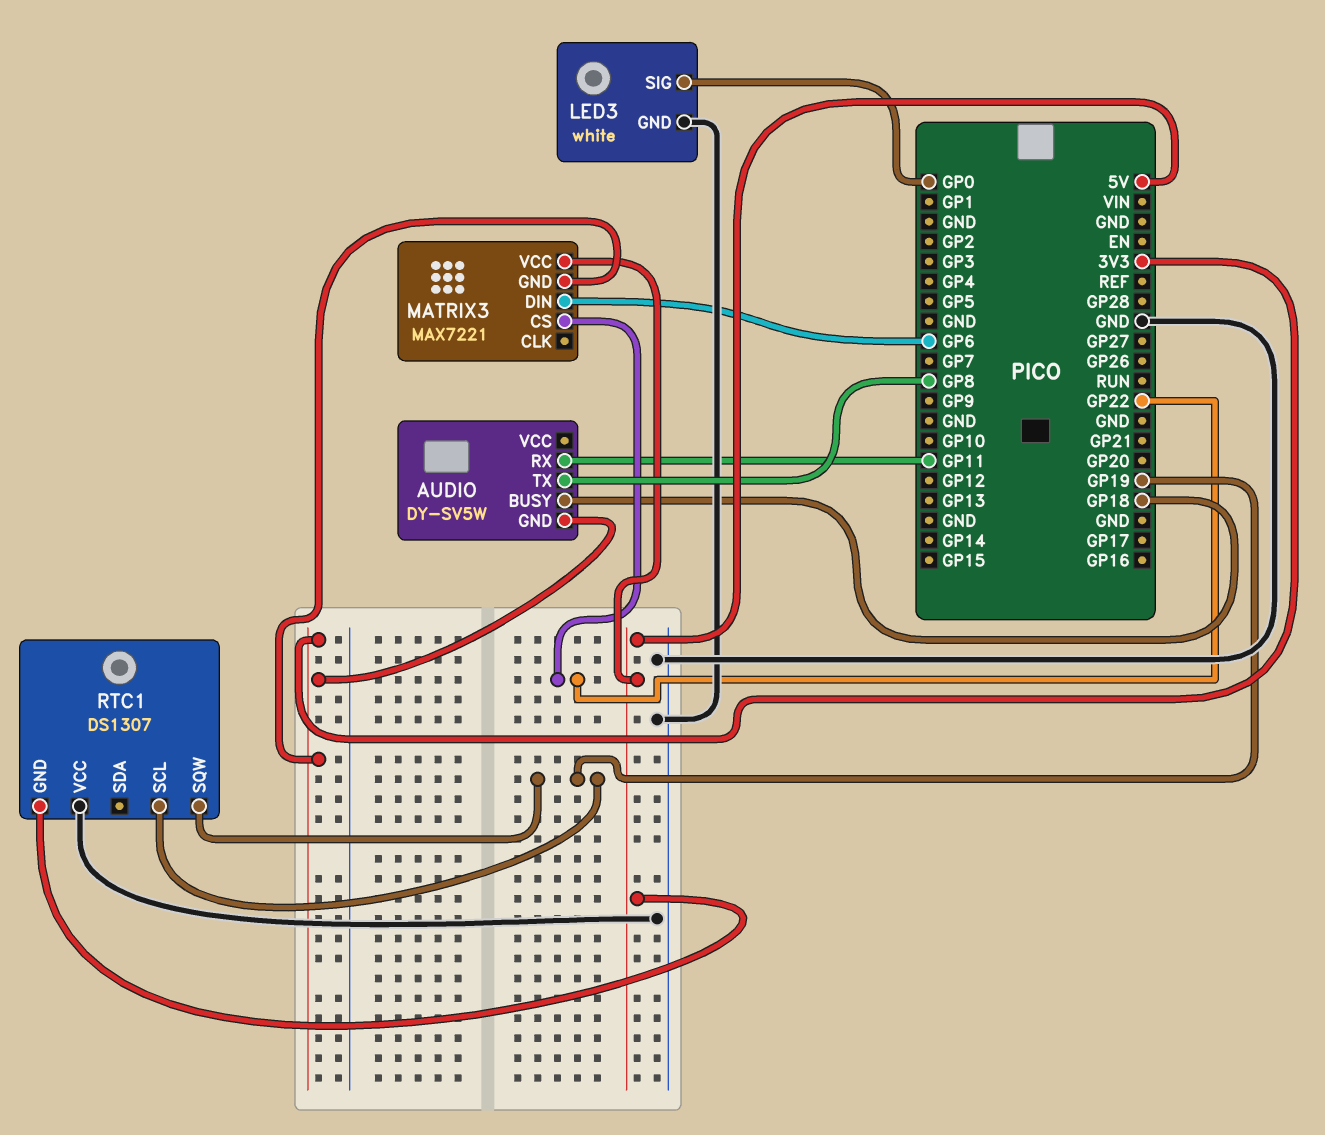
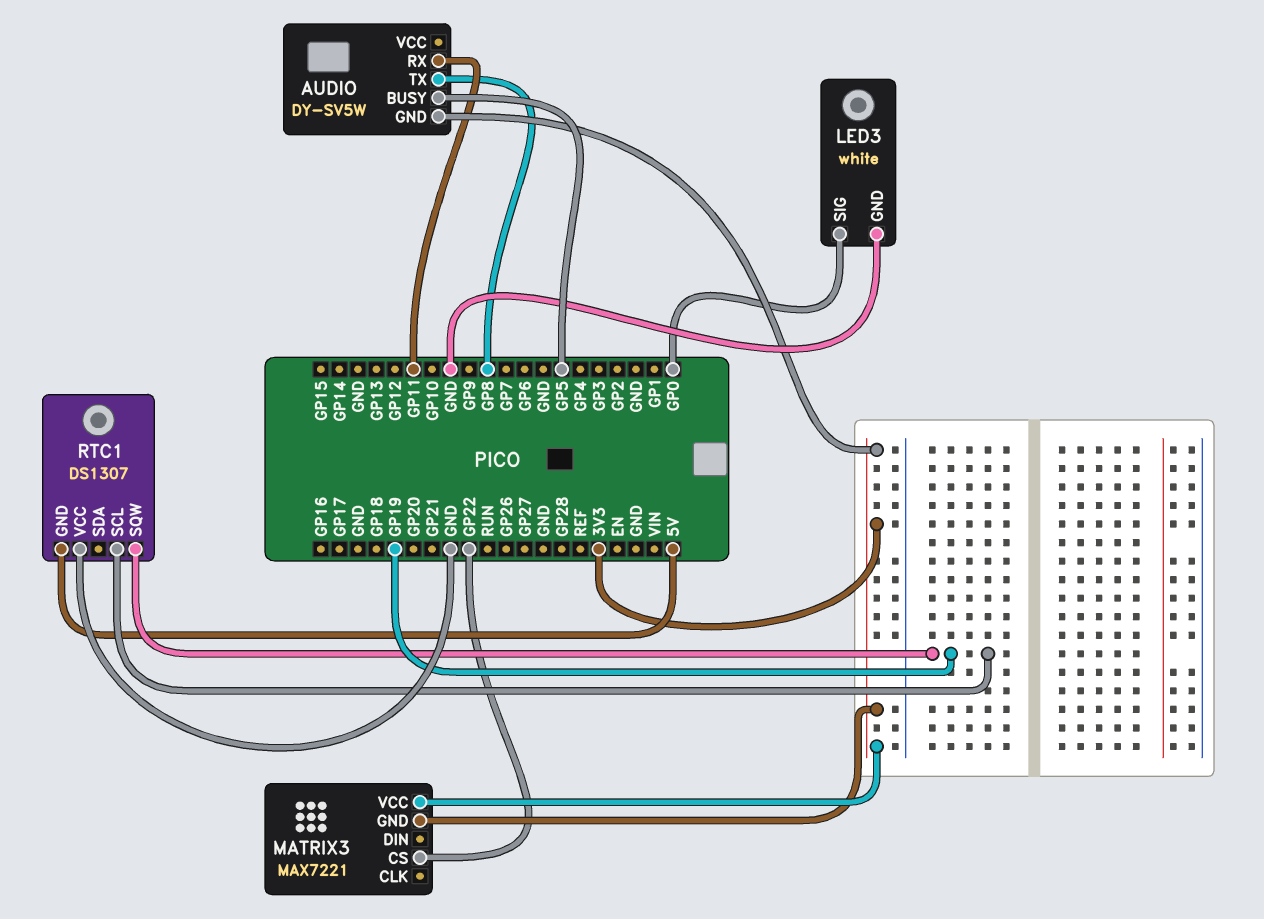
AUDIO pin BUSY: GP18 -> GP5
MATRIX3 pin DIN: GP6 -> none
MATRIX3 pin VCC: 5V -> 3V3

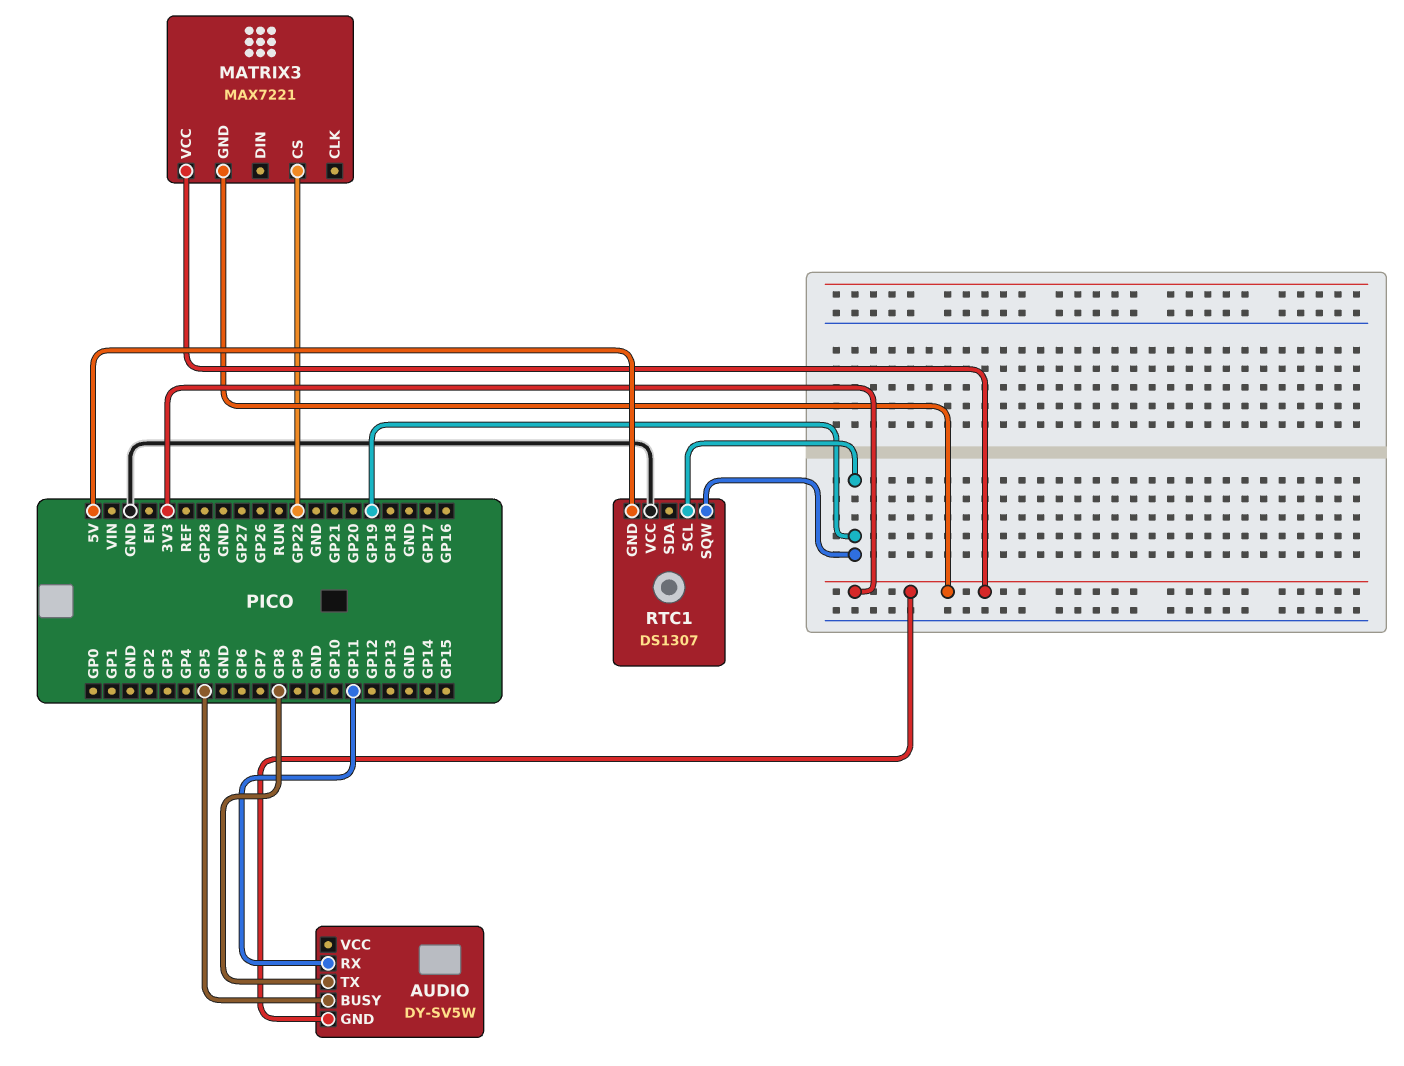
LED3: white -> none
LED3 pin GND: GND -> none
LED3 pin SIG: GP0 -> none

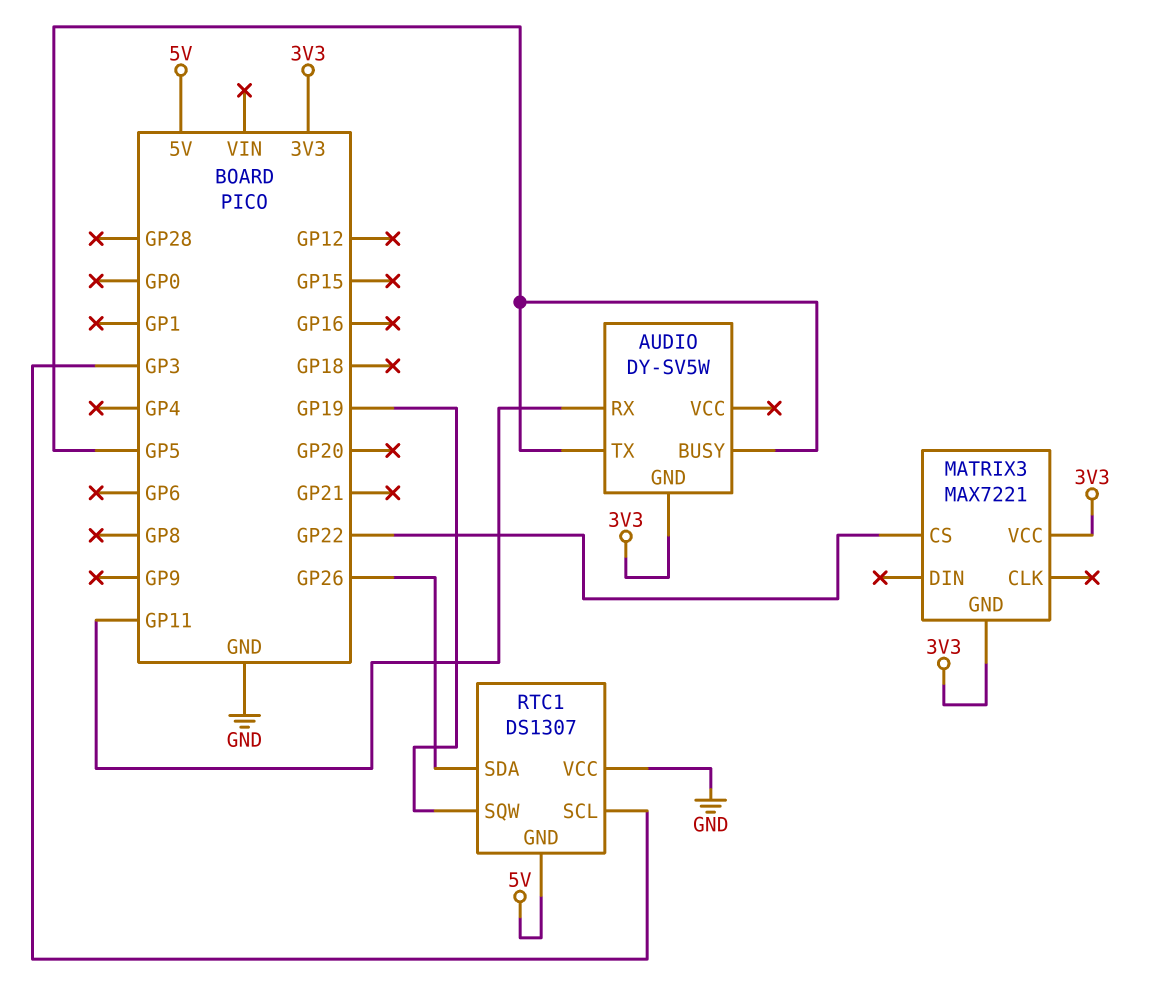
AUDIO pin TX: GP8 -> GP5
RTC1 pin SCL: GP19 -> GP3
RTC1 pin SDA: none -> GP26

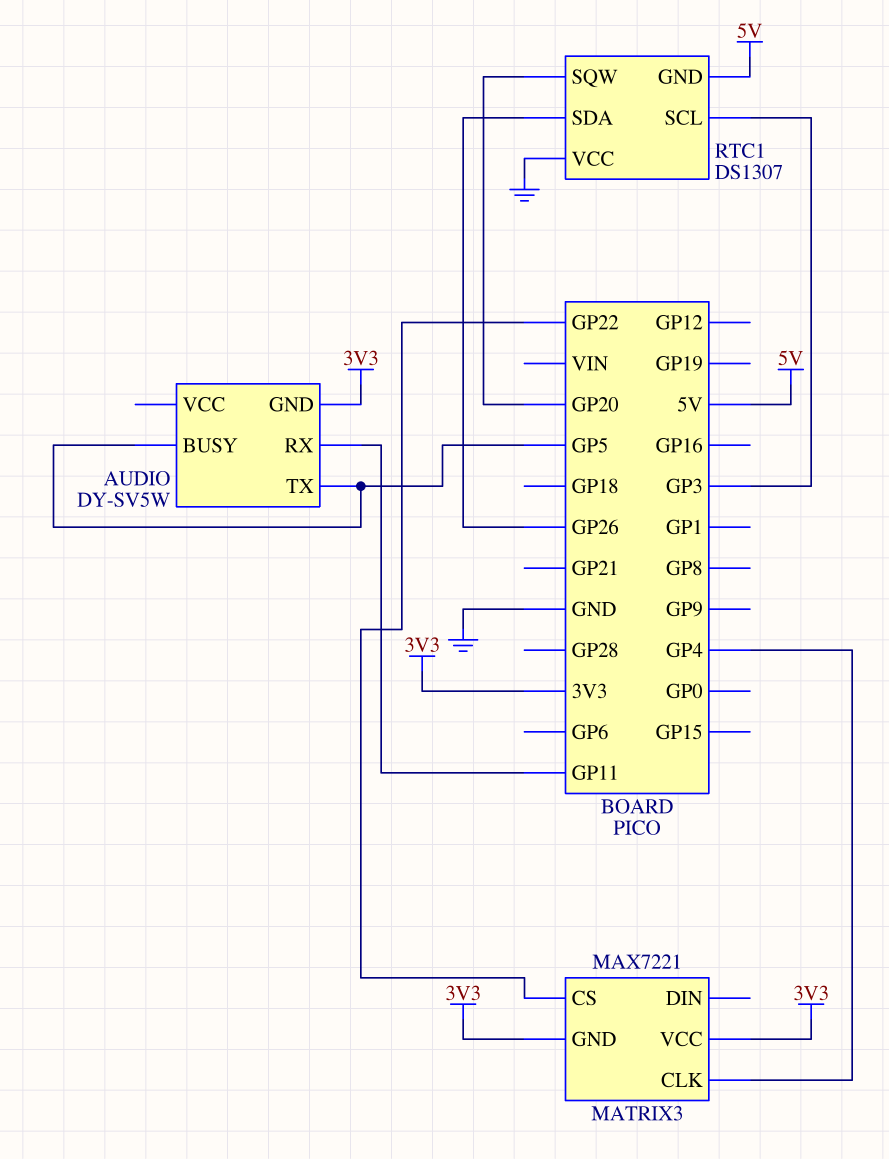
MATRIX3 pin CLK: none -> GP4
RTC1 pin SQW: GP19 -> GP20

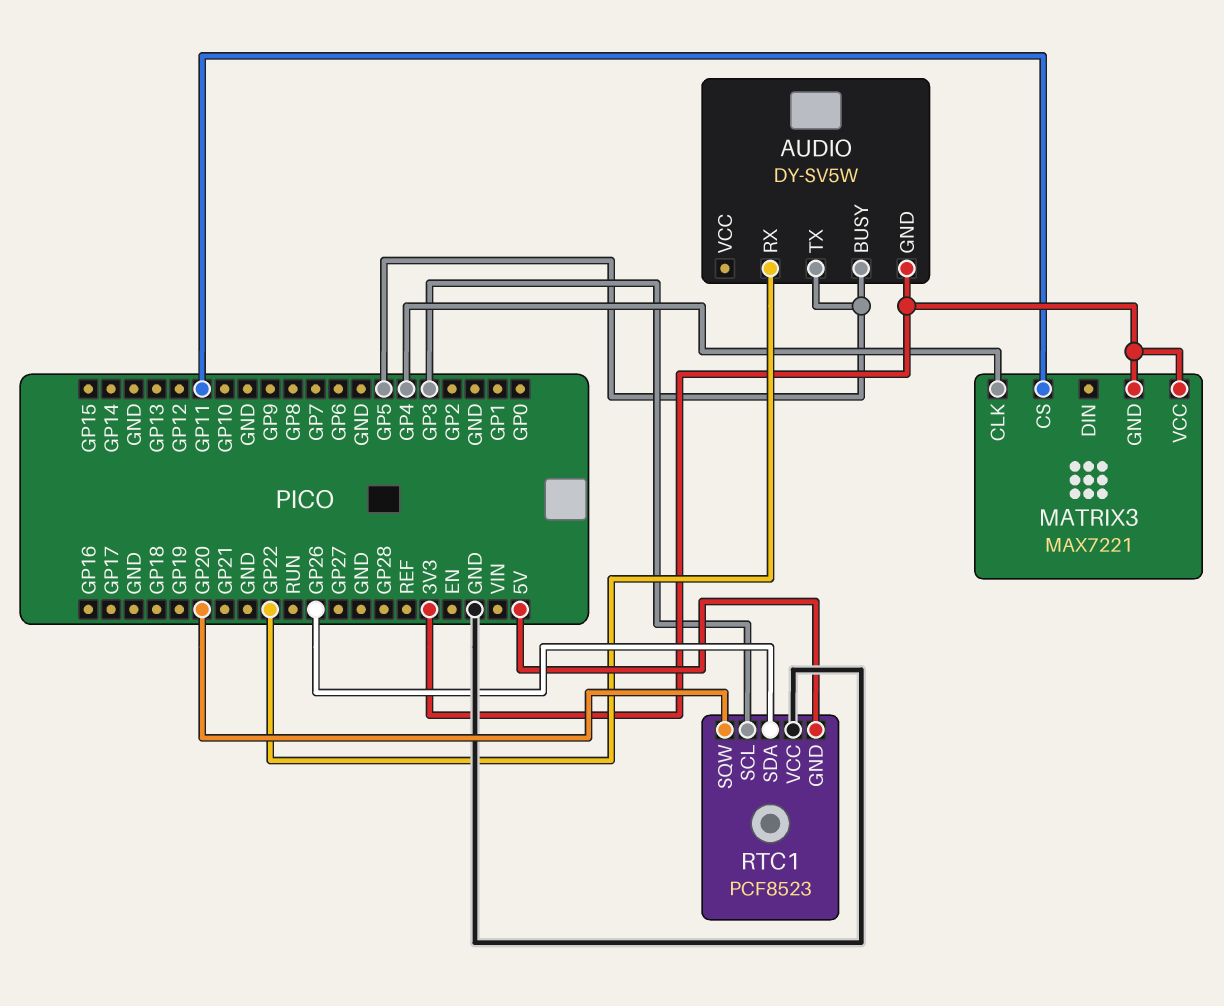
AUDIO pin RX: GP11 -> GP22
MATRIX3 pin CS: GP22 -> GP11
RTC1: DS1307 -> PCF8523

